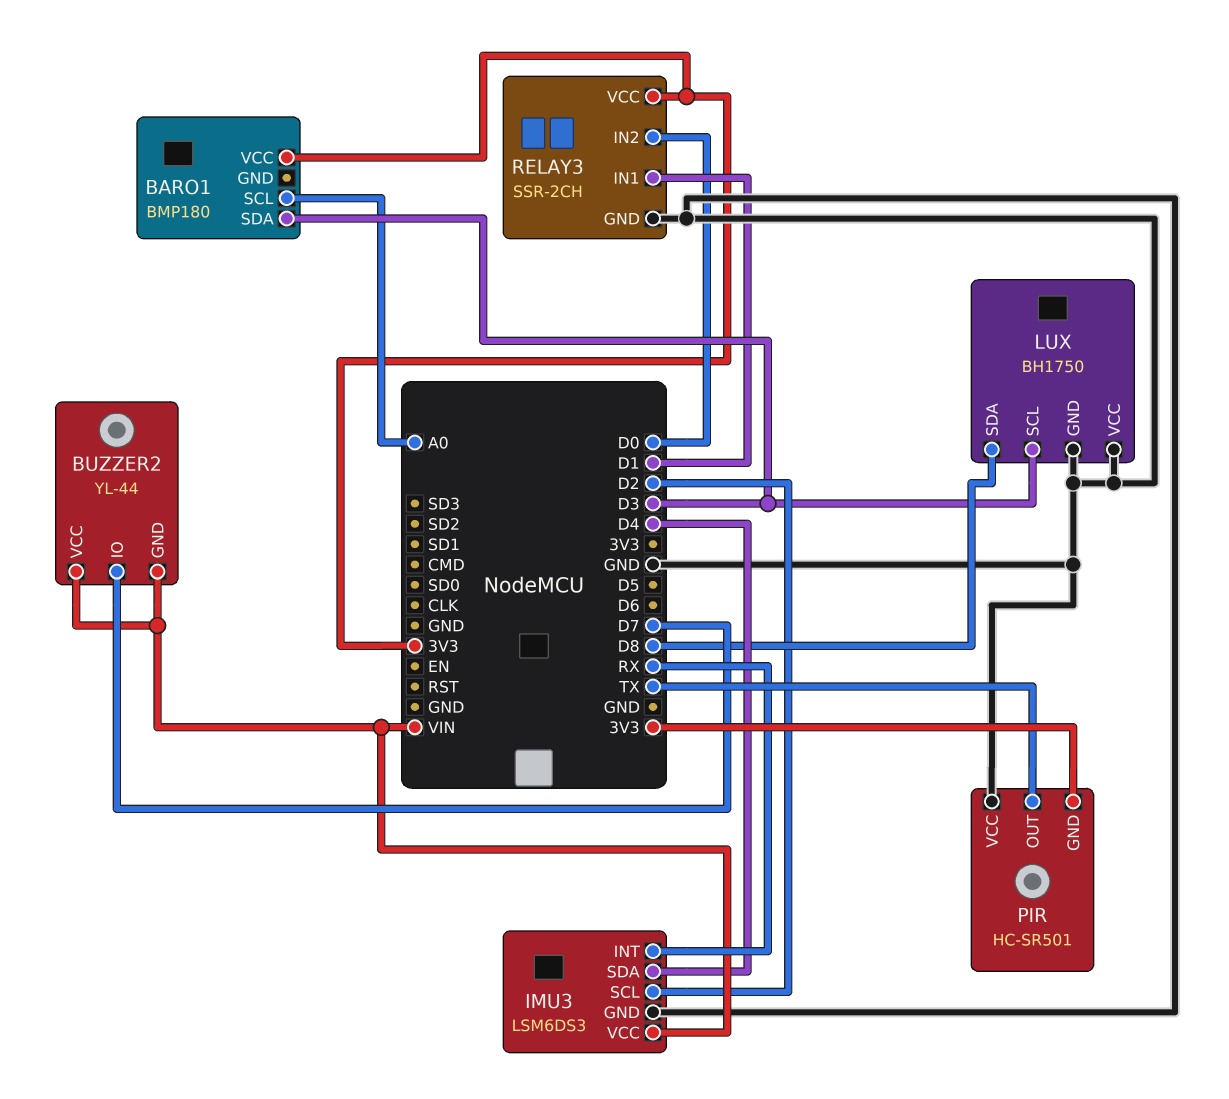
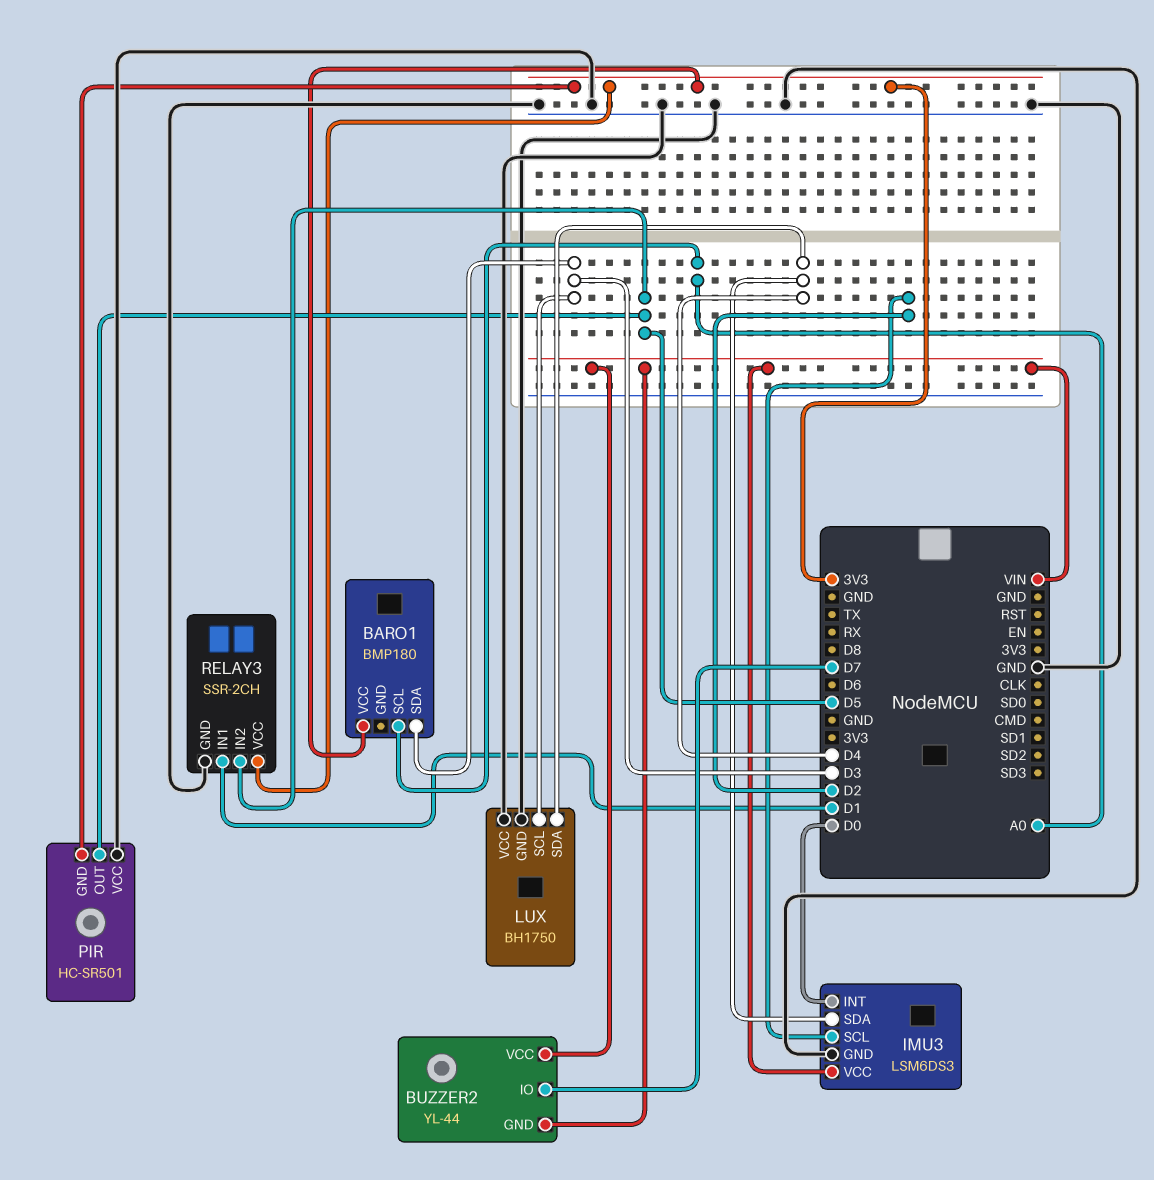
IMU3 pin INT: RX -> D0
LUX pin SDA: D8 -> D4
PIR pin OUT: TX -> D5
RELAY3 pin IN2: D0 -> D5

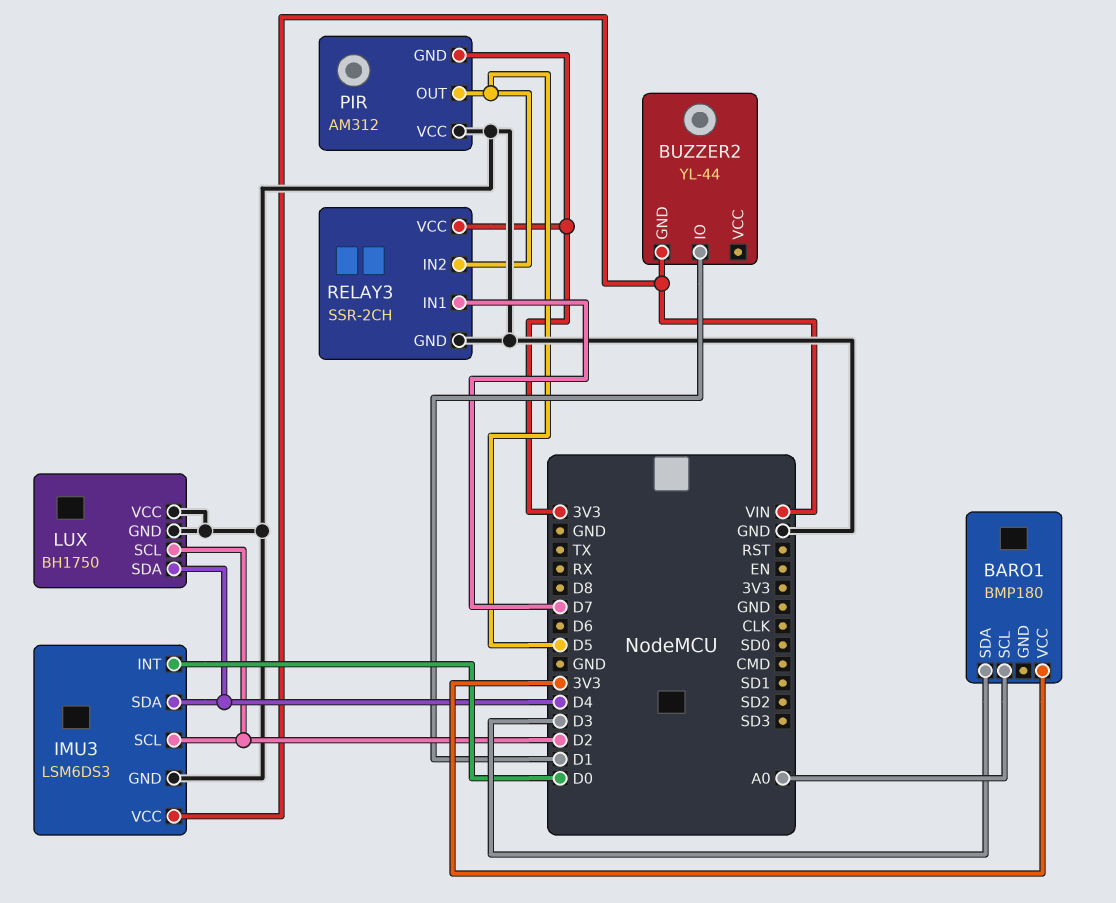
BUZZER2 pin IO: D7 -> D1
BUZZER2 pin VCC: VIN -> none
LUX pin SCL: D3 -> D2
PIR: HC-SR501 -> AM312
RELAY3 pin IN1: D1 -> D7

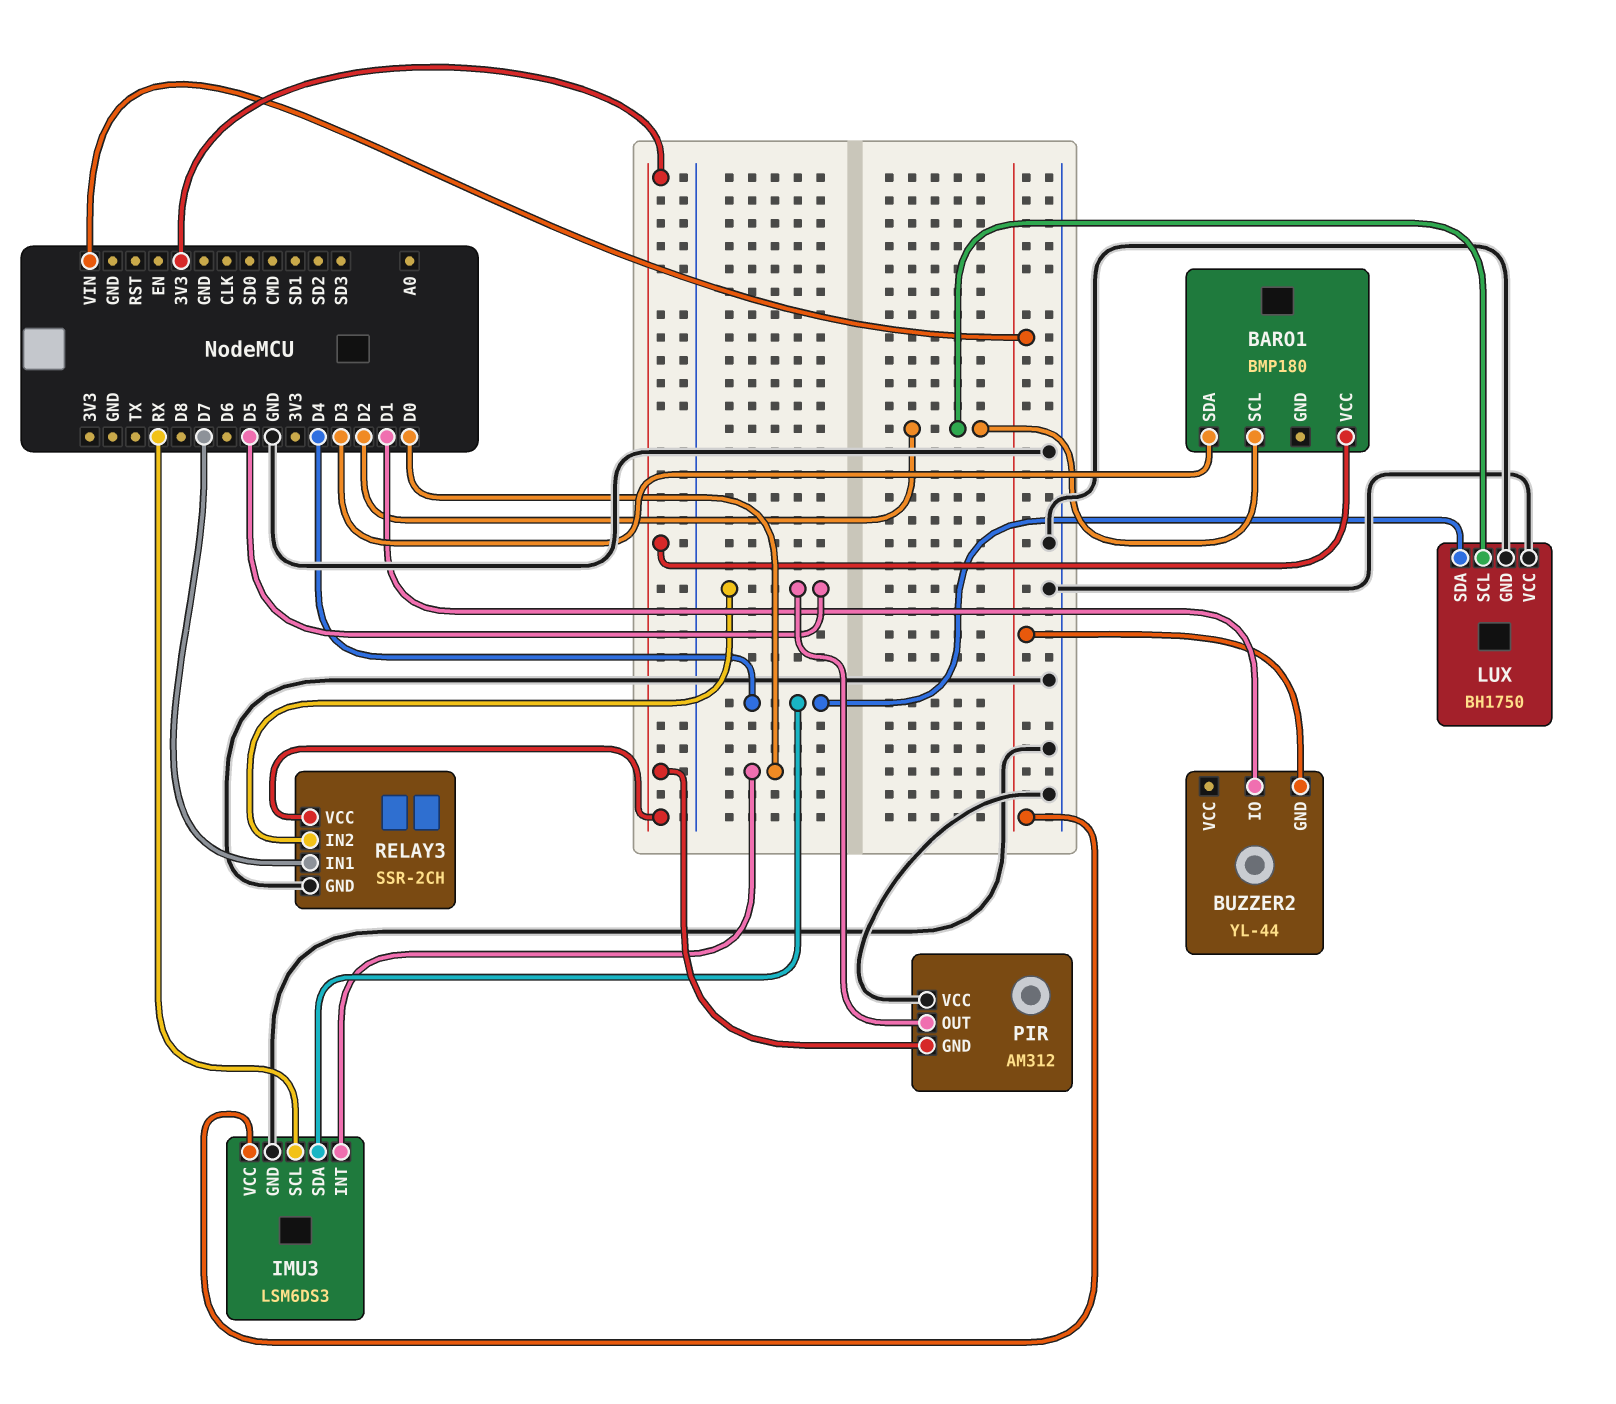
BARO1 pin SCL: A0 -> D2
IMU3 pin SCL: D2 -> RX

